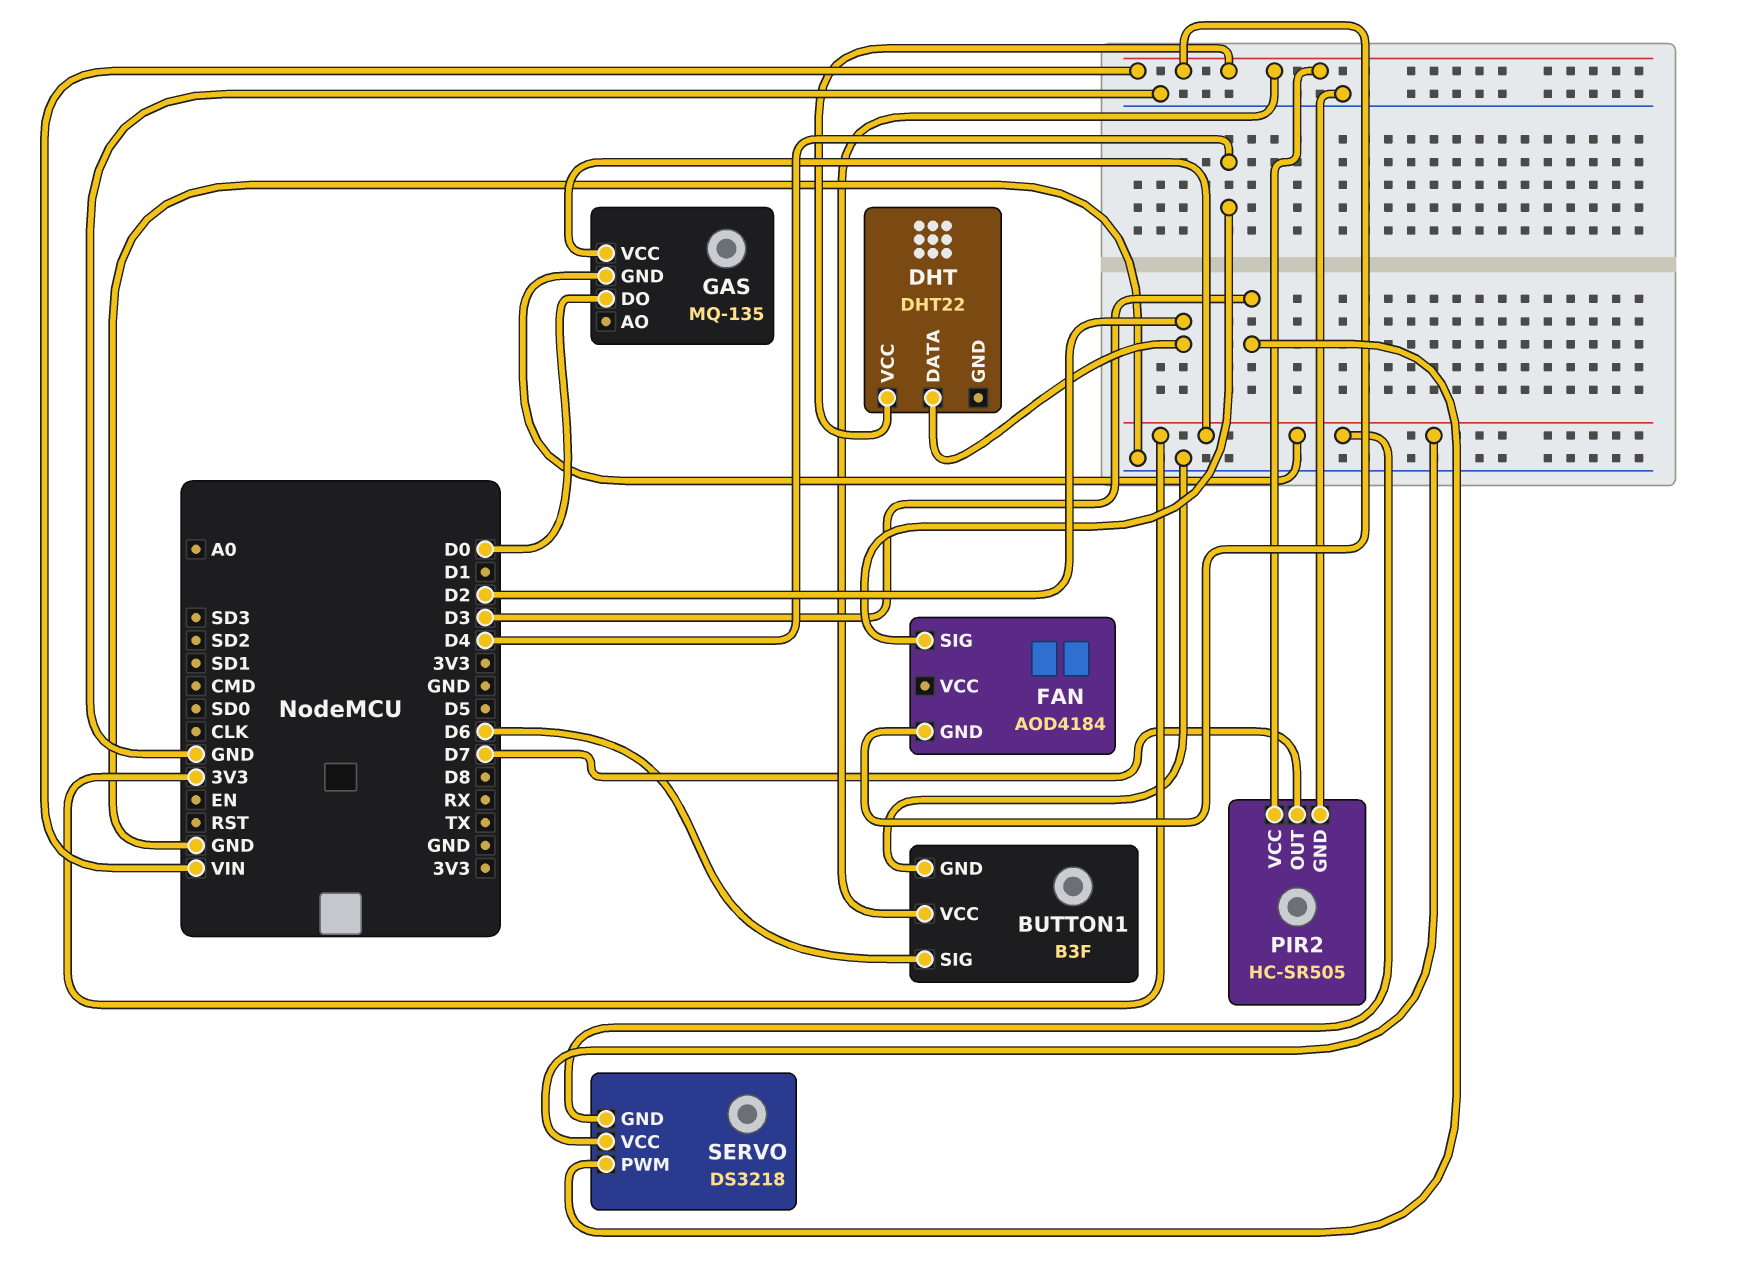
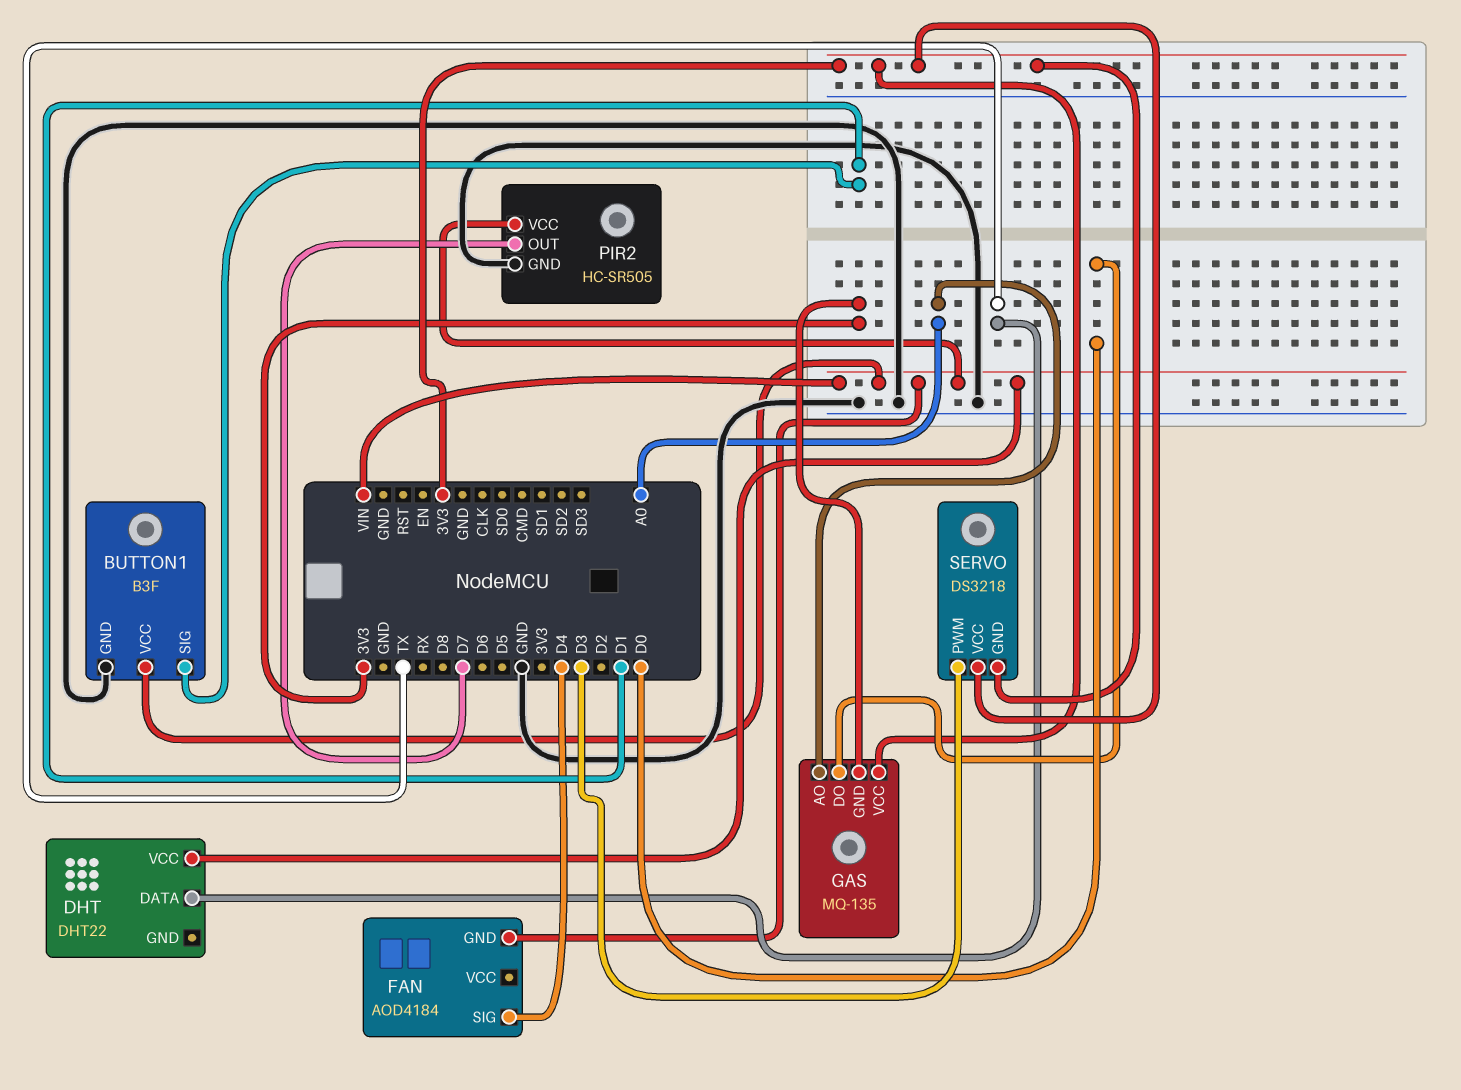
BUTTON1 pin SIG: D6 -> D1
DHT pin DATA: D2 -> TX
GAS pin AO: none -> A0

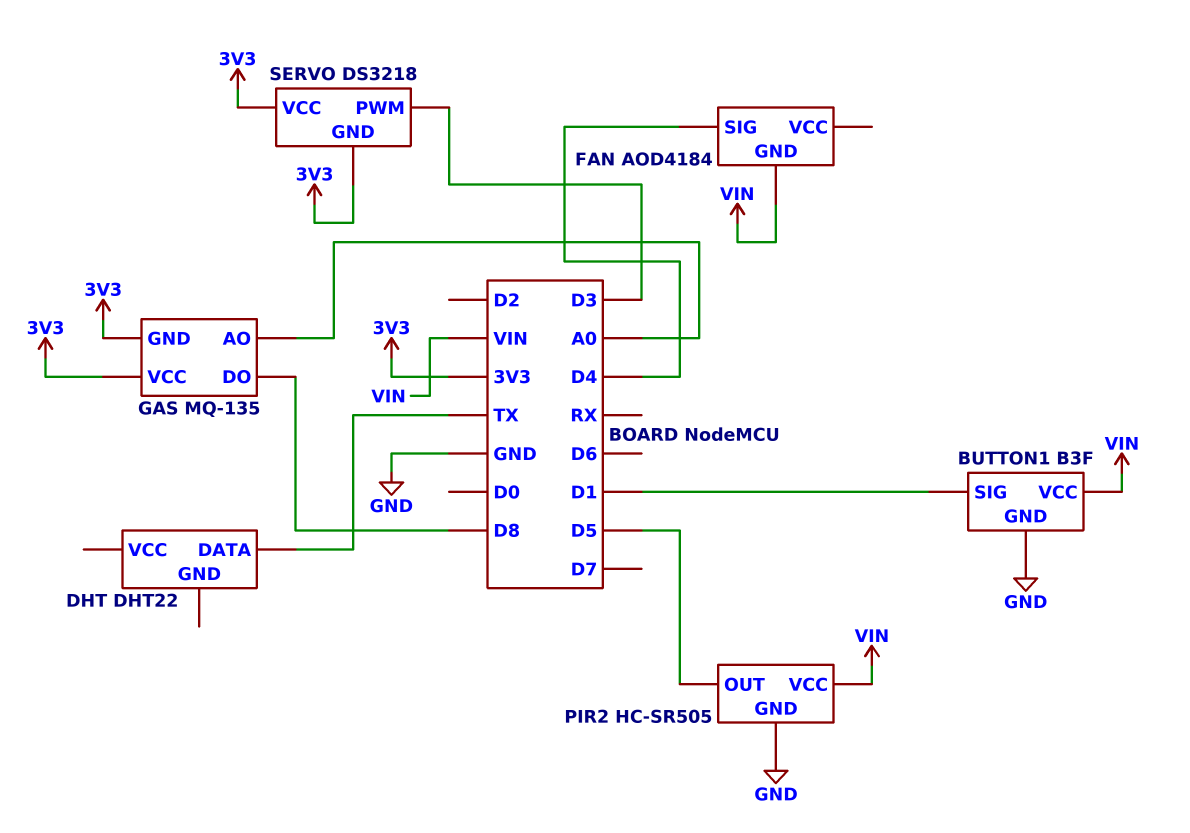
DHT pin VCC: VIN -> none
GAS pin DO: D0 -> D8
PIR2 pin OUT: D7 -> D5

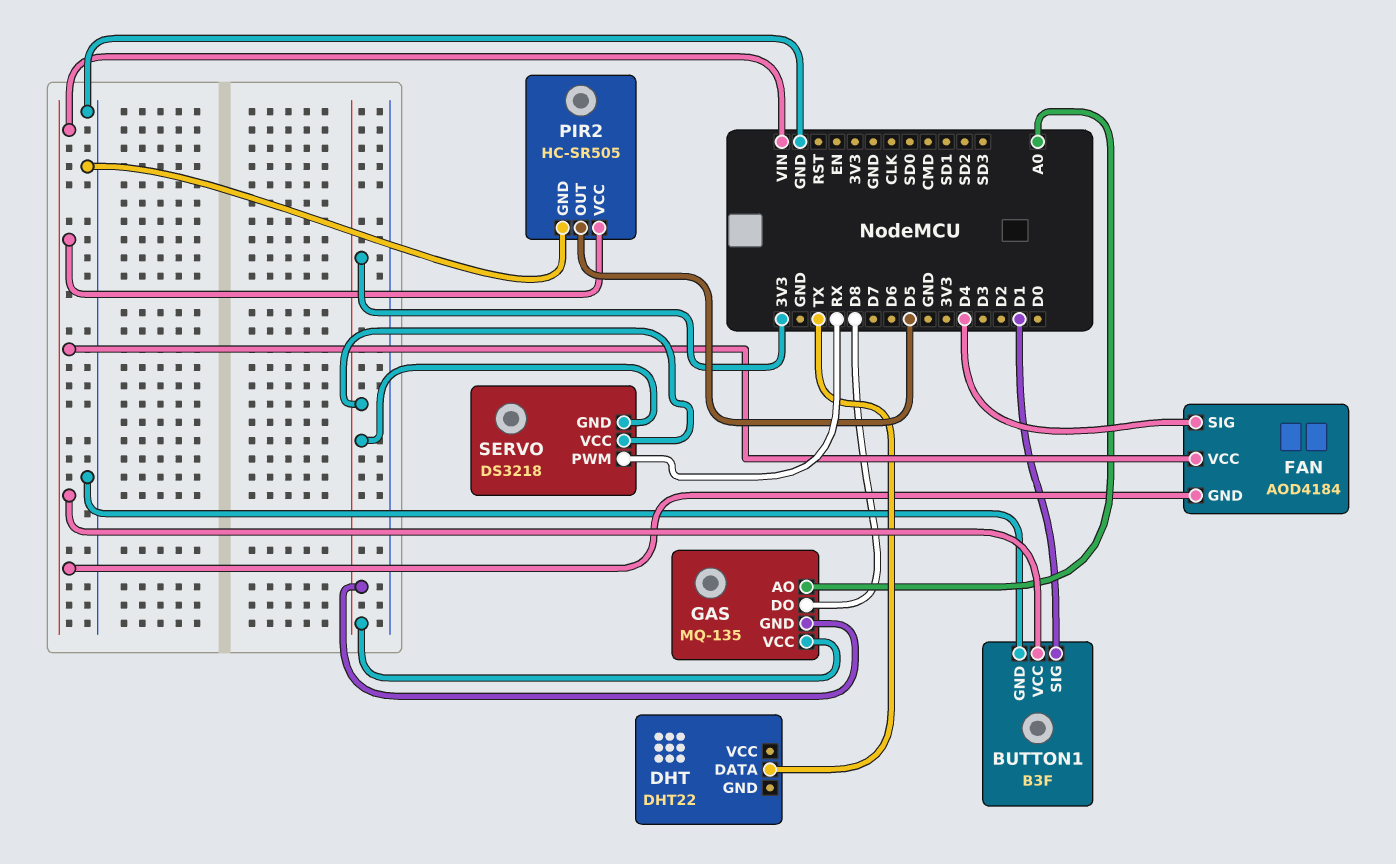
FAN pin VCC: none -> VIN
SERVO pin PWM: D3 -> RX

